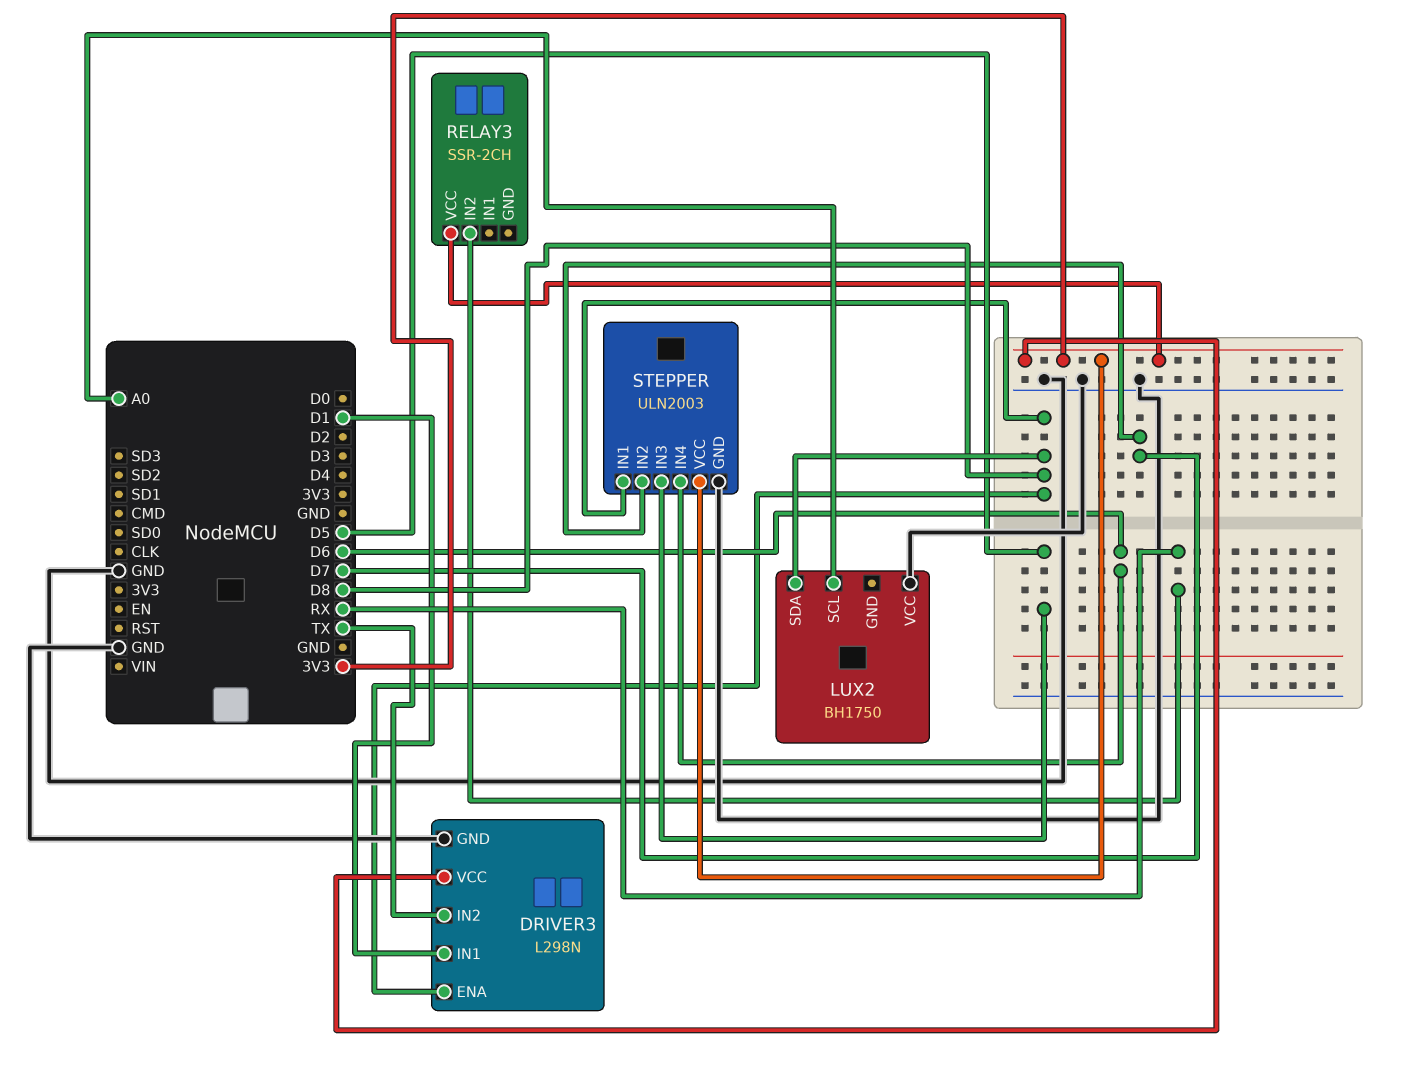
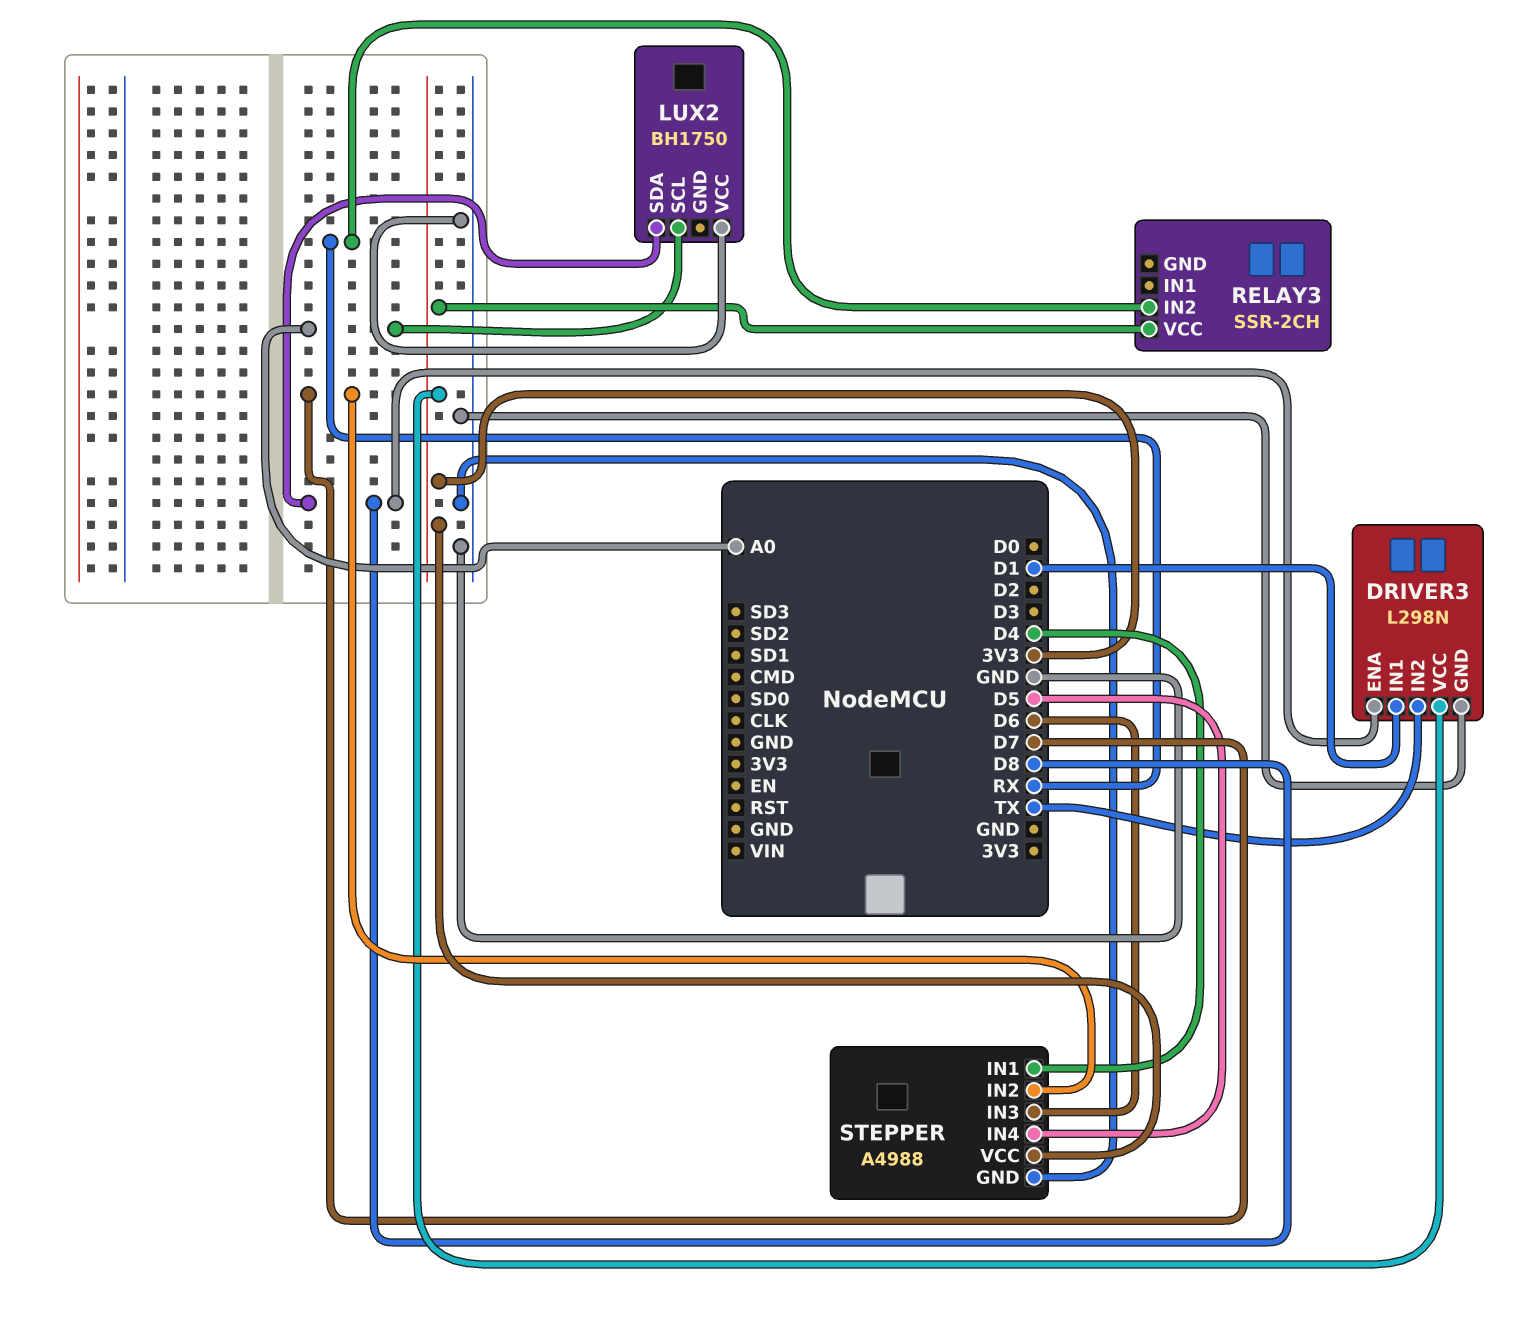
STEPPER: ULN2003 -> A4988
STEPPER pin IN1: D8 -> D4
STEPPER pin IN3: D5 -> D6
STEPPER pin IN4: D6 -> D5

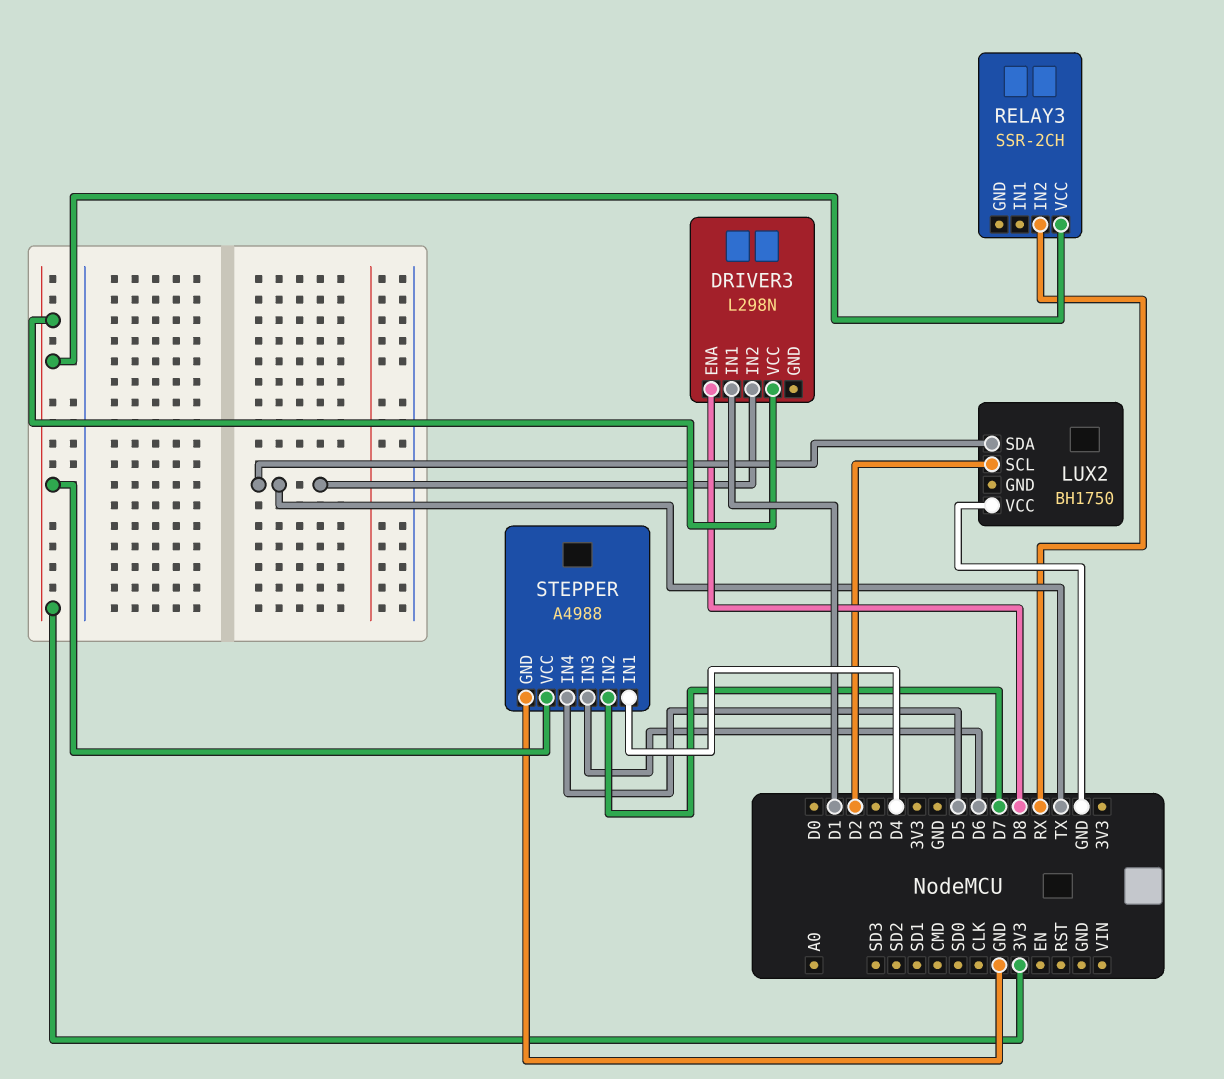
DRIVER3 pin GND: GND -> none
LUX2 pin SCL: A0 -> D2
LUX2 pin SDA: D8 -> TX

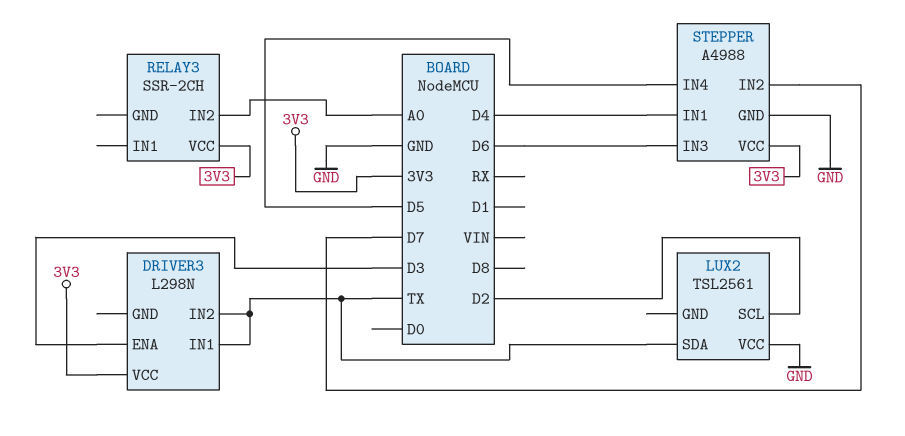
DRIVER3 pin ENA: D8 -> D3
DRIVER3 pin IN1: D1 -> TX
LUX2: BH1750 -> TSL2561
RELAY3 pin IN2: RX -> A0

